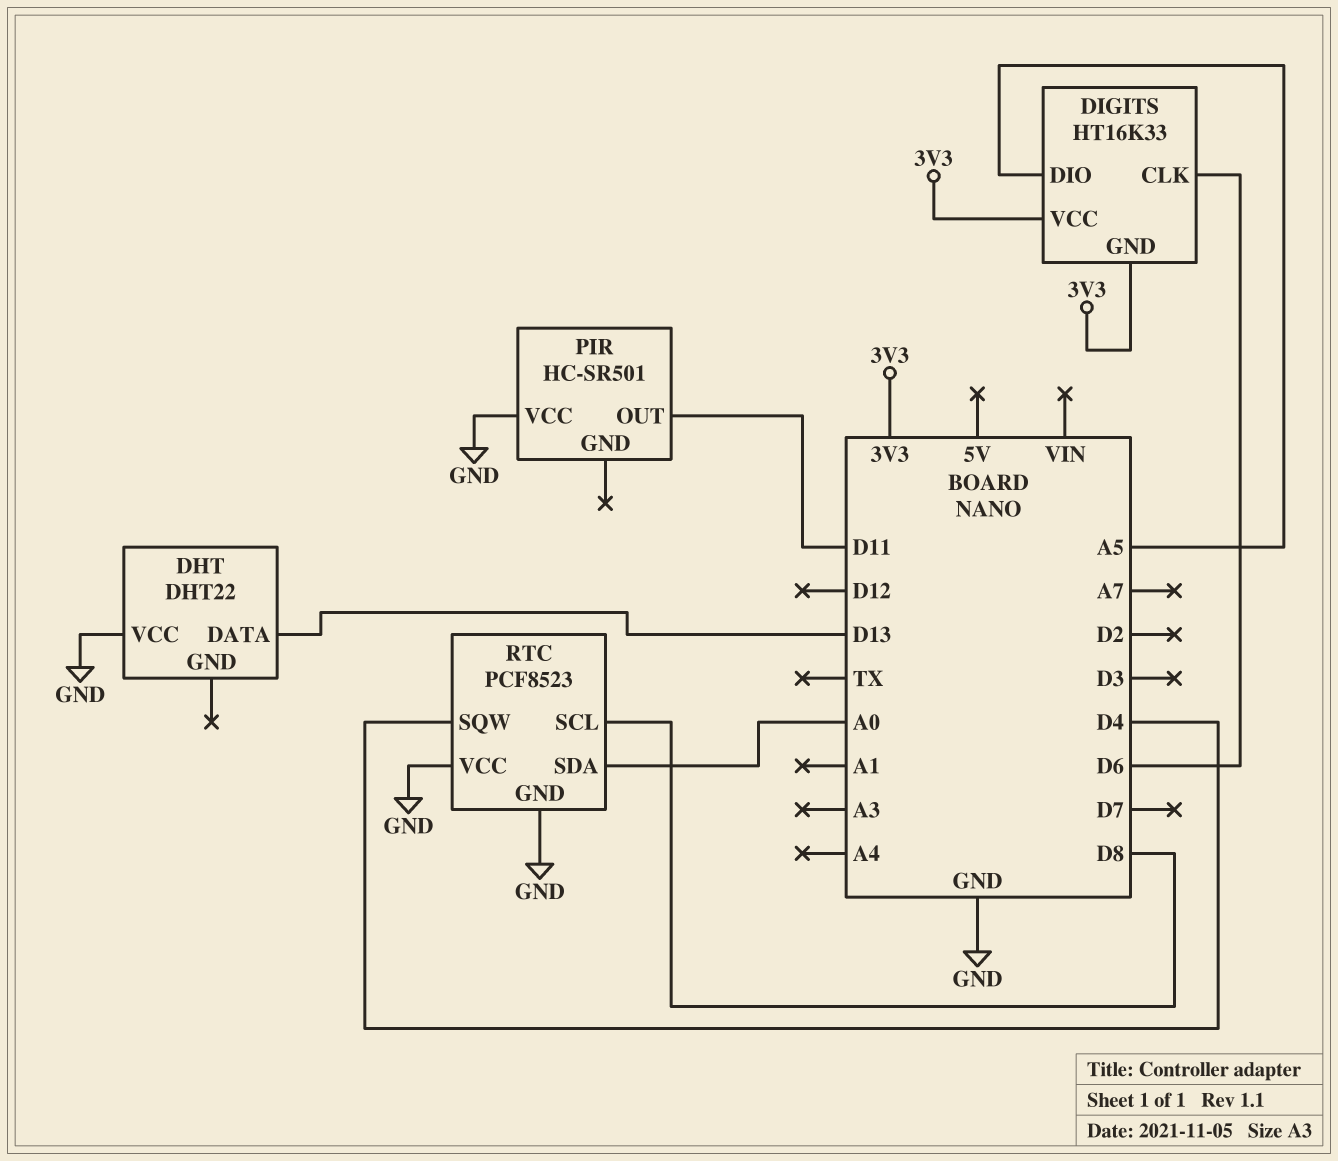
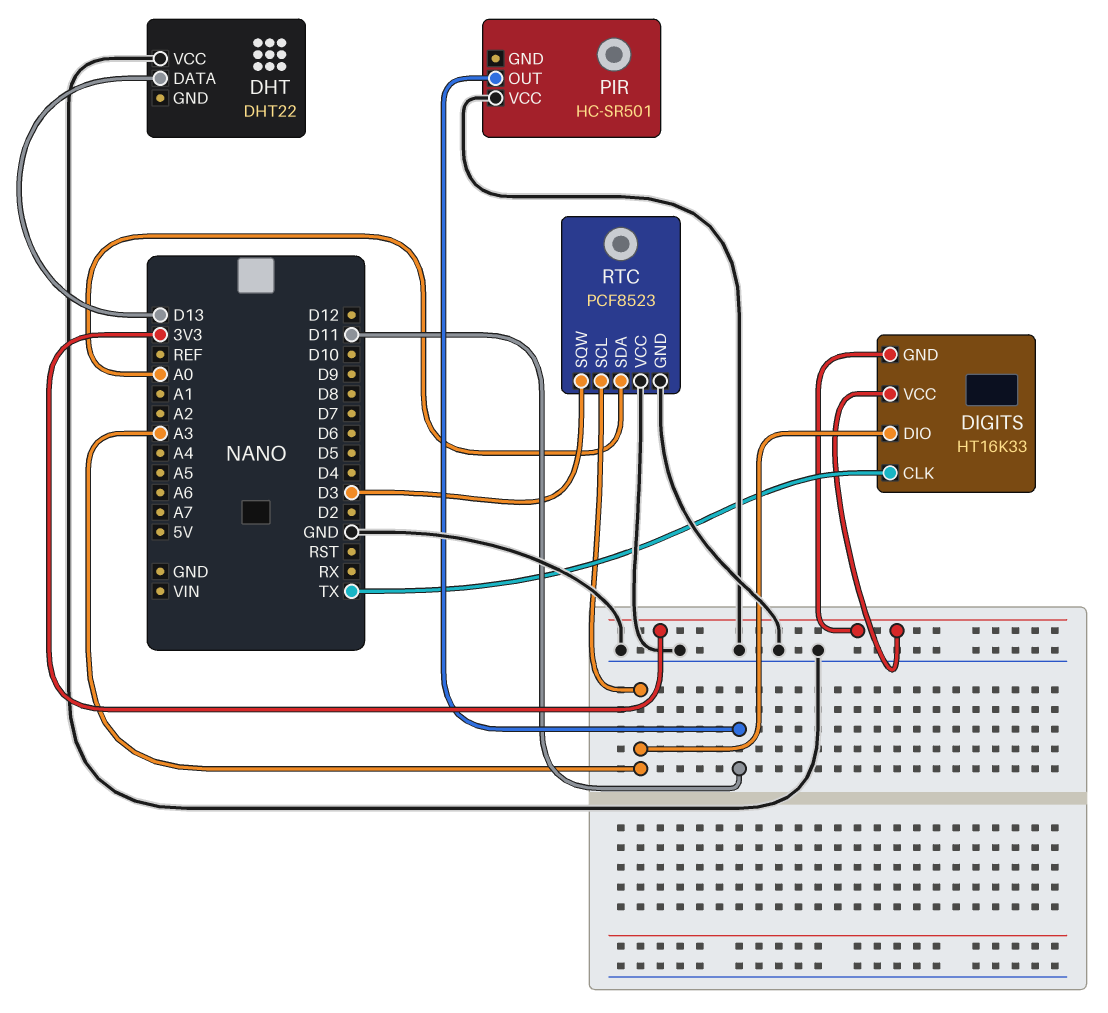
DIGITS pin CLK: D6 -> TX
DIGITS pin DIO: A5 -> A3
RTC pin SCL: D8 -> A3
RTC pin SQW: D4 -> D3

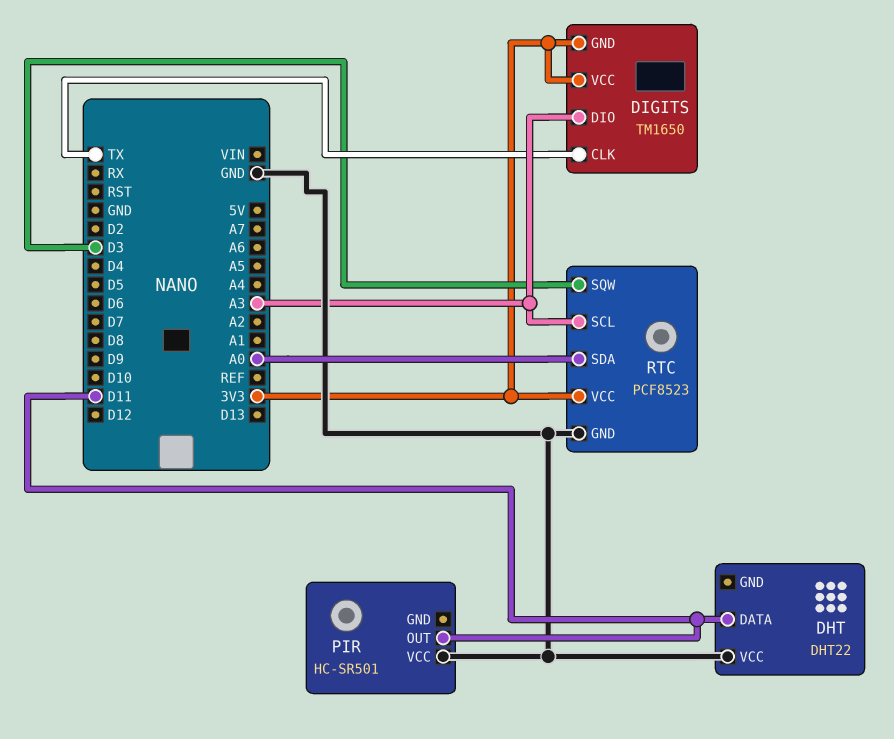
DHT pin DATA: D13 -> D11
DIGITS: HT16K33 -> TM1650
RTC pin VCC: GND -> 3V3

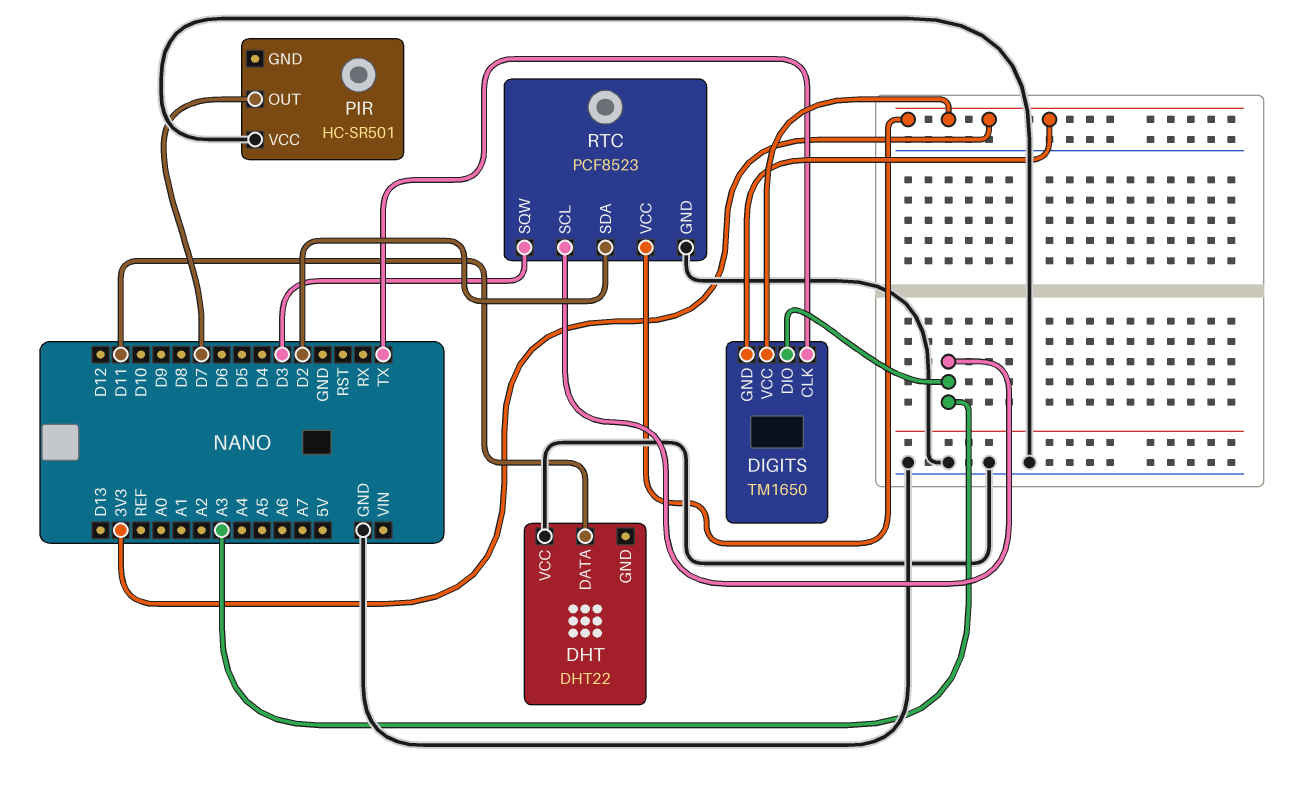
PIR pin OUT: D11 -> D7
RTC pin SDA: A0 -> D2

